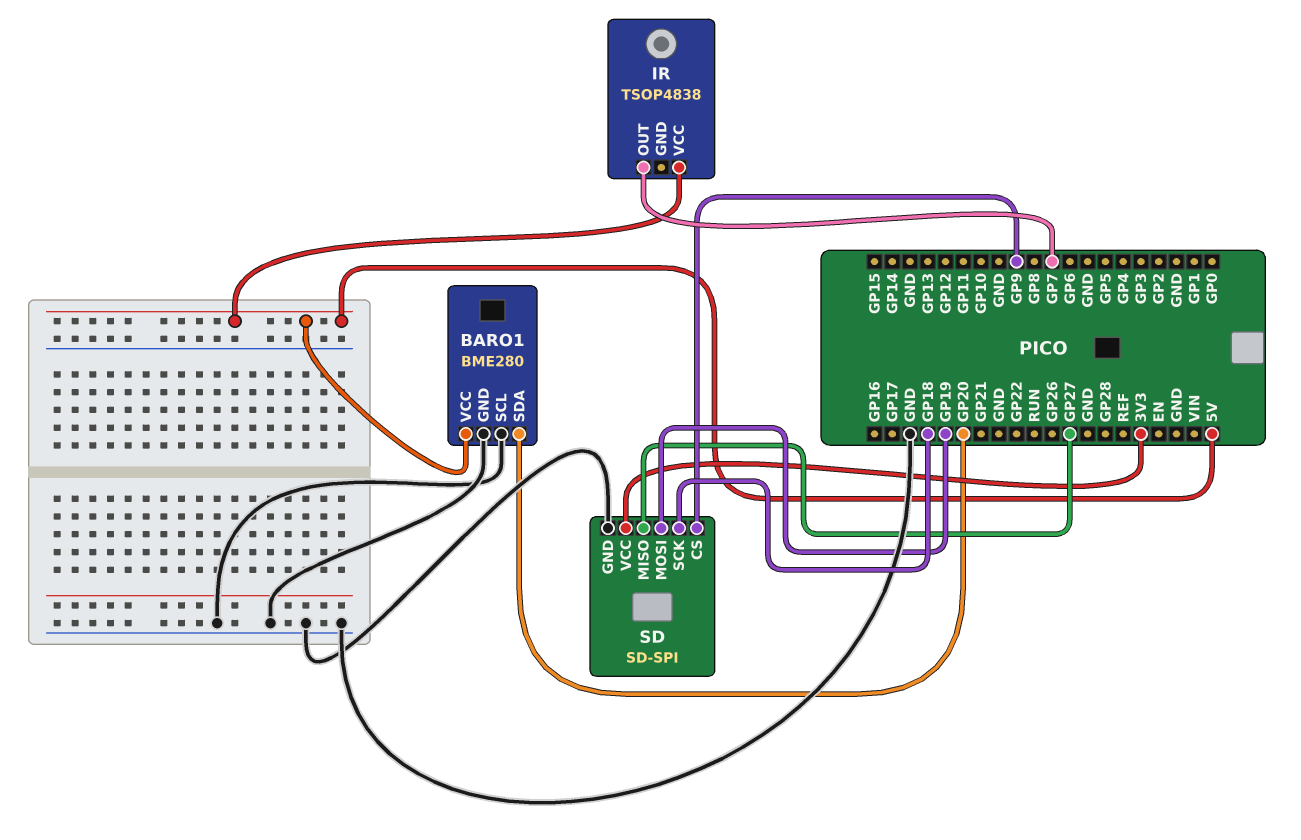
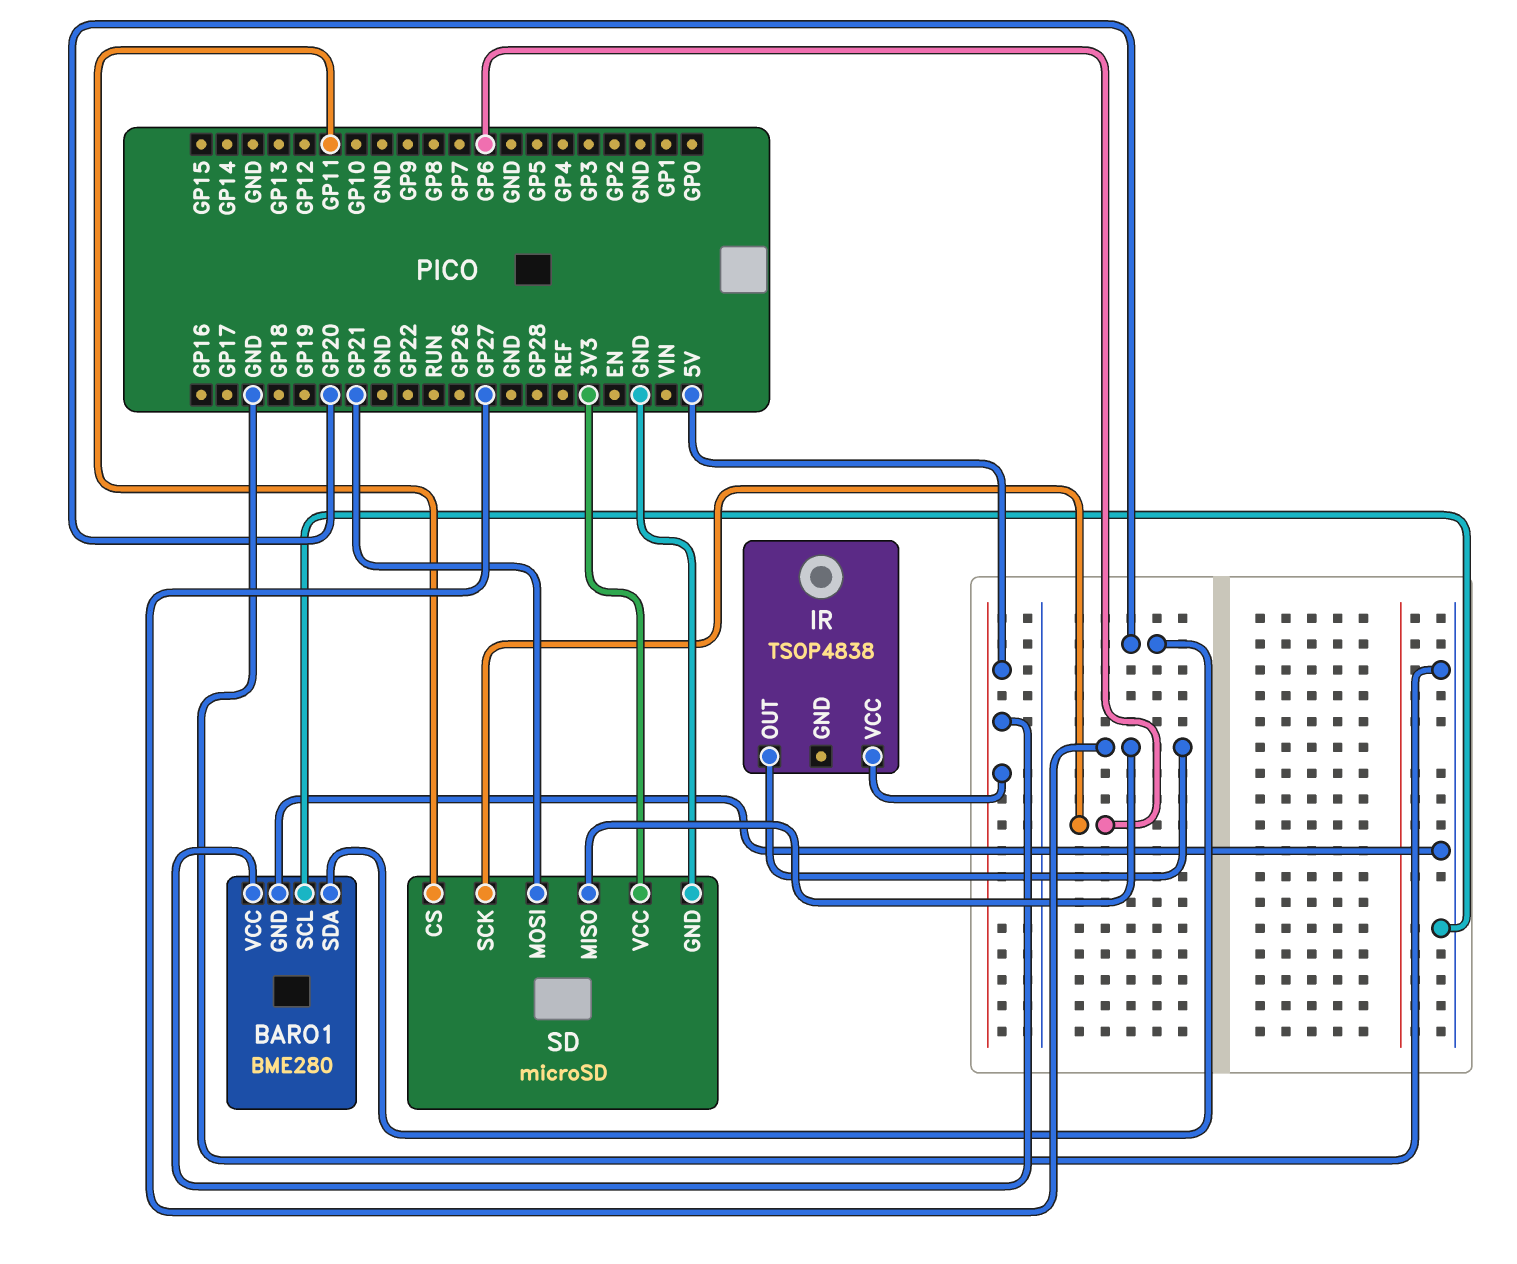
IR pin OUT: GP7 -> GP27
SD: SD-SPI -> microSD
SD pin CS: GP9 -> GP11
SD pin MOSI: GP19 -> GP21
SD pin SCK: GP18 -> GP6

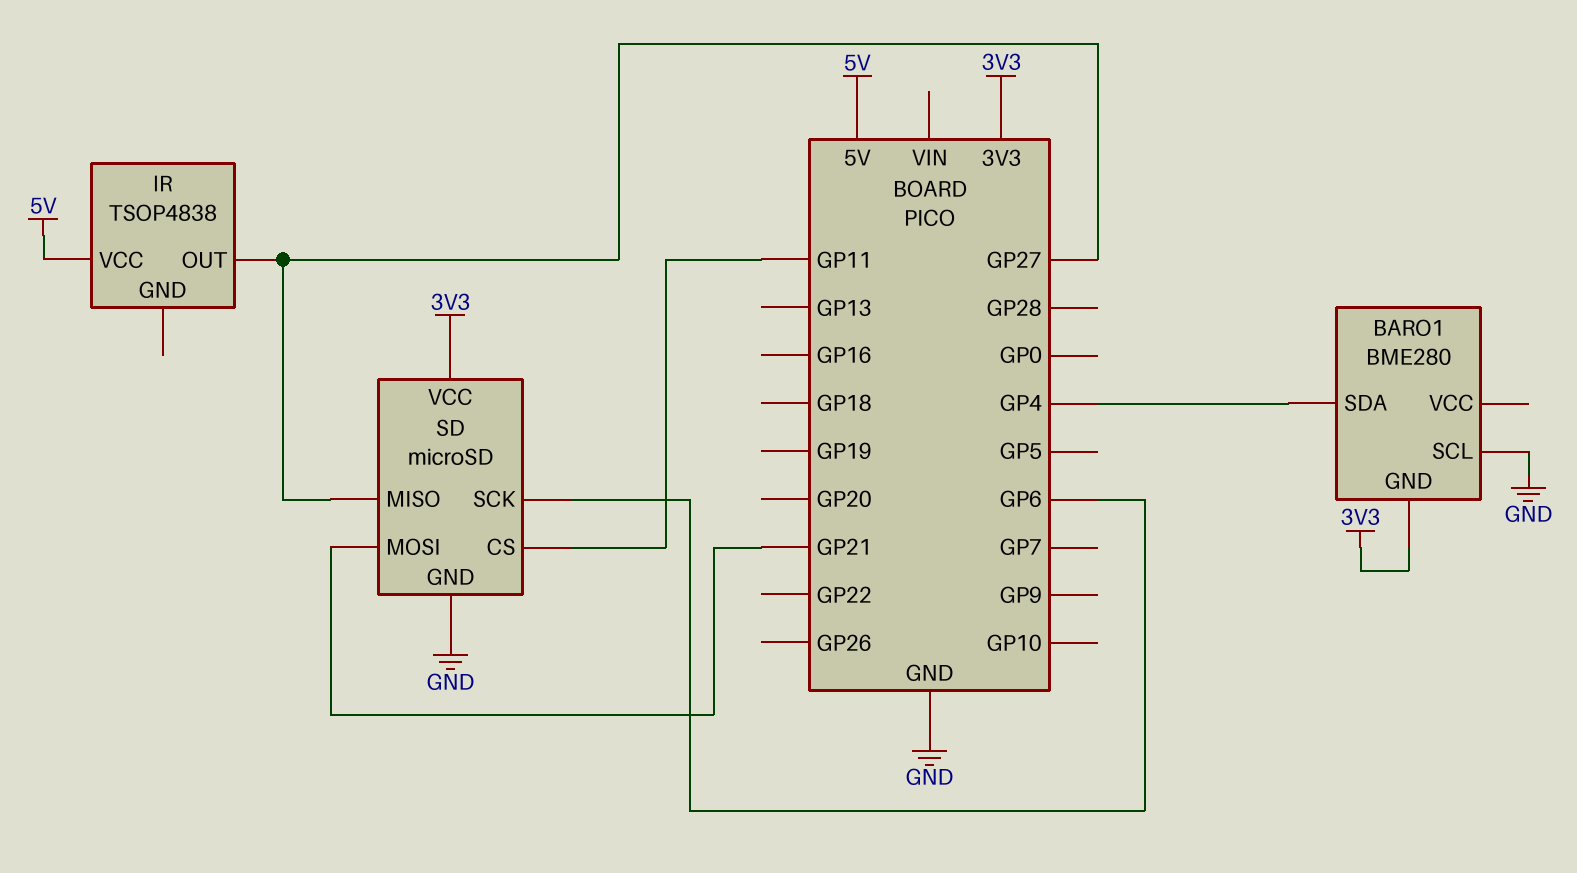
BARO1 pin GND: GND -> 3V3
BARO1 pin SDA: GP20 -> GP4
BARO1 pin VCC: 5V -> none

